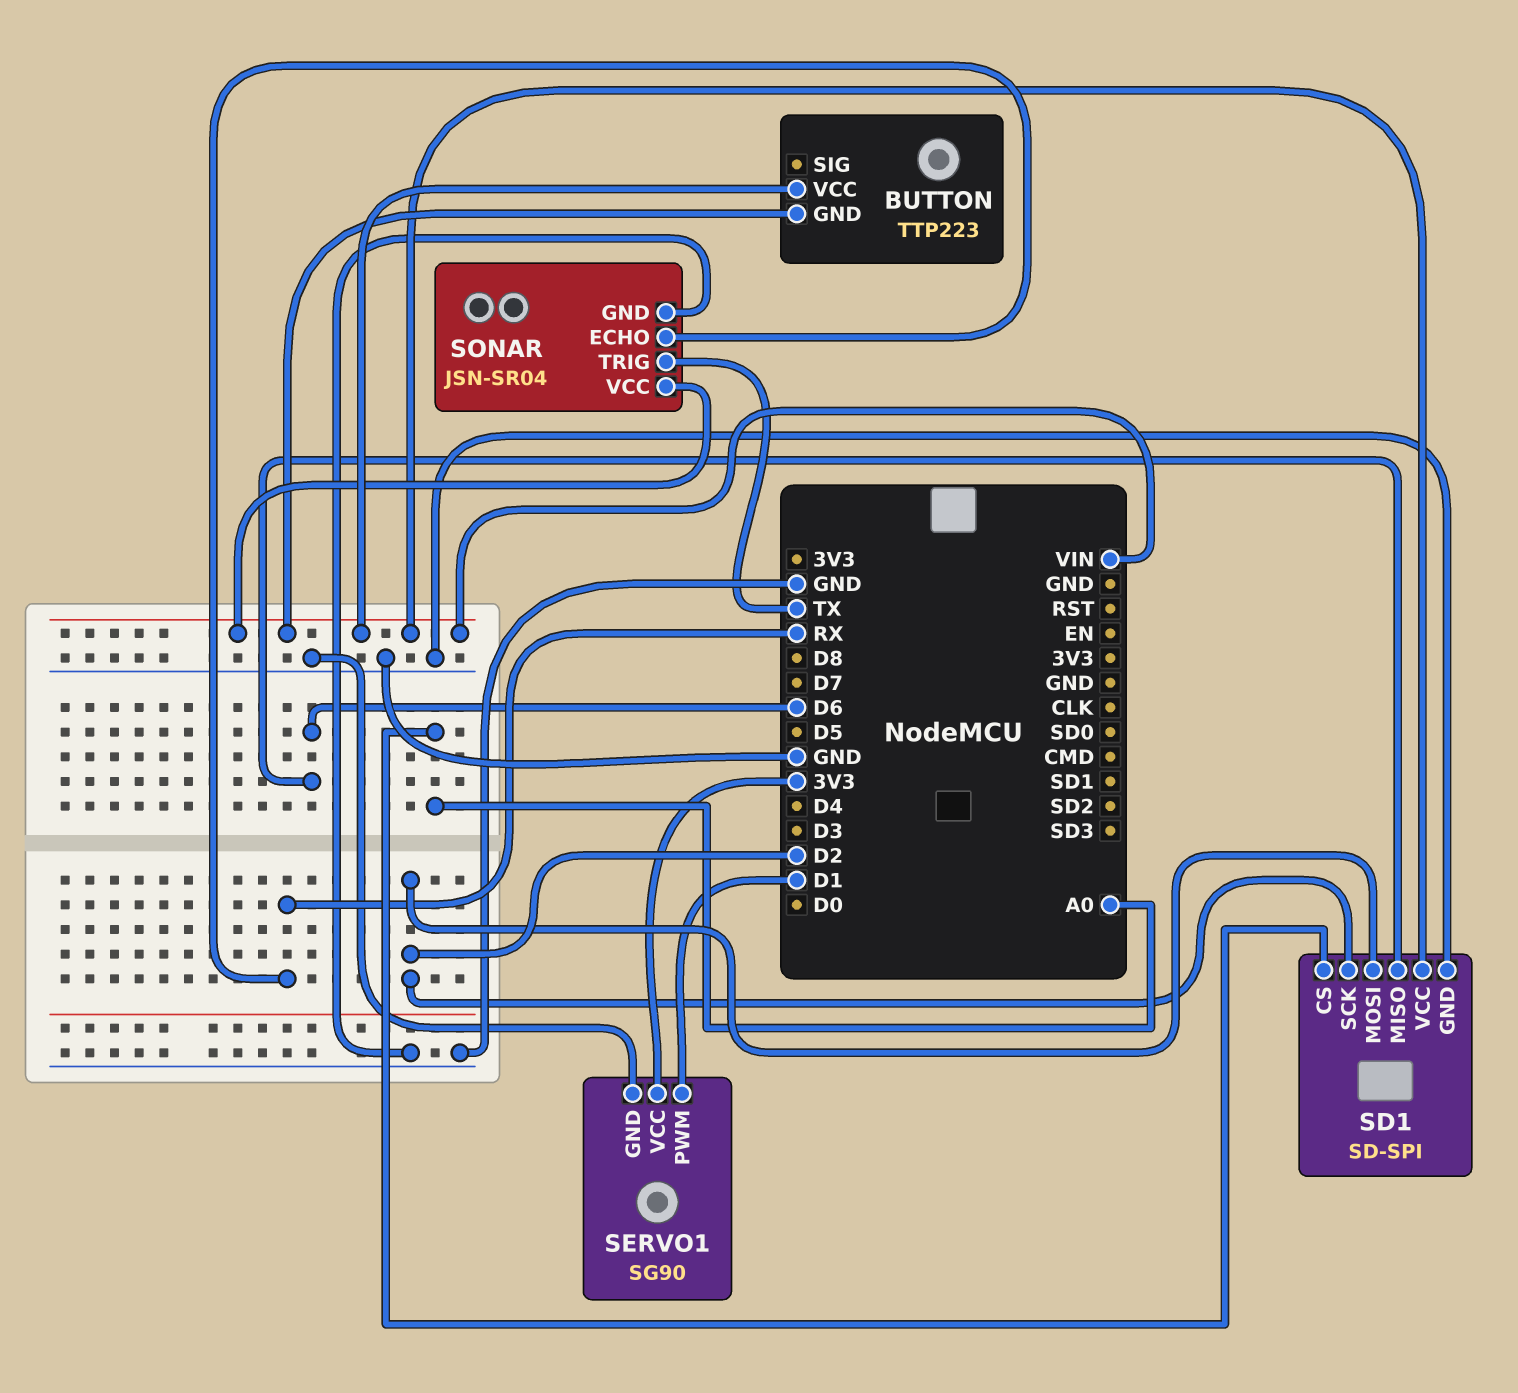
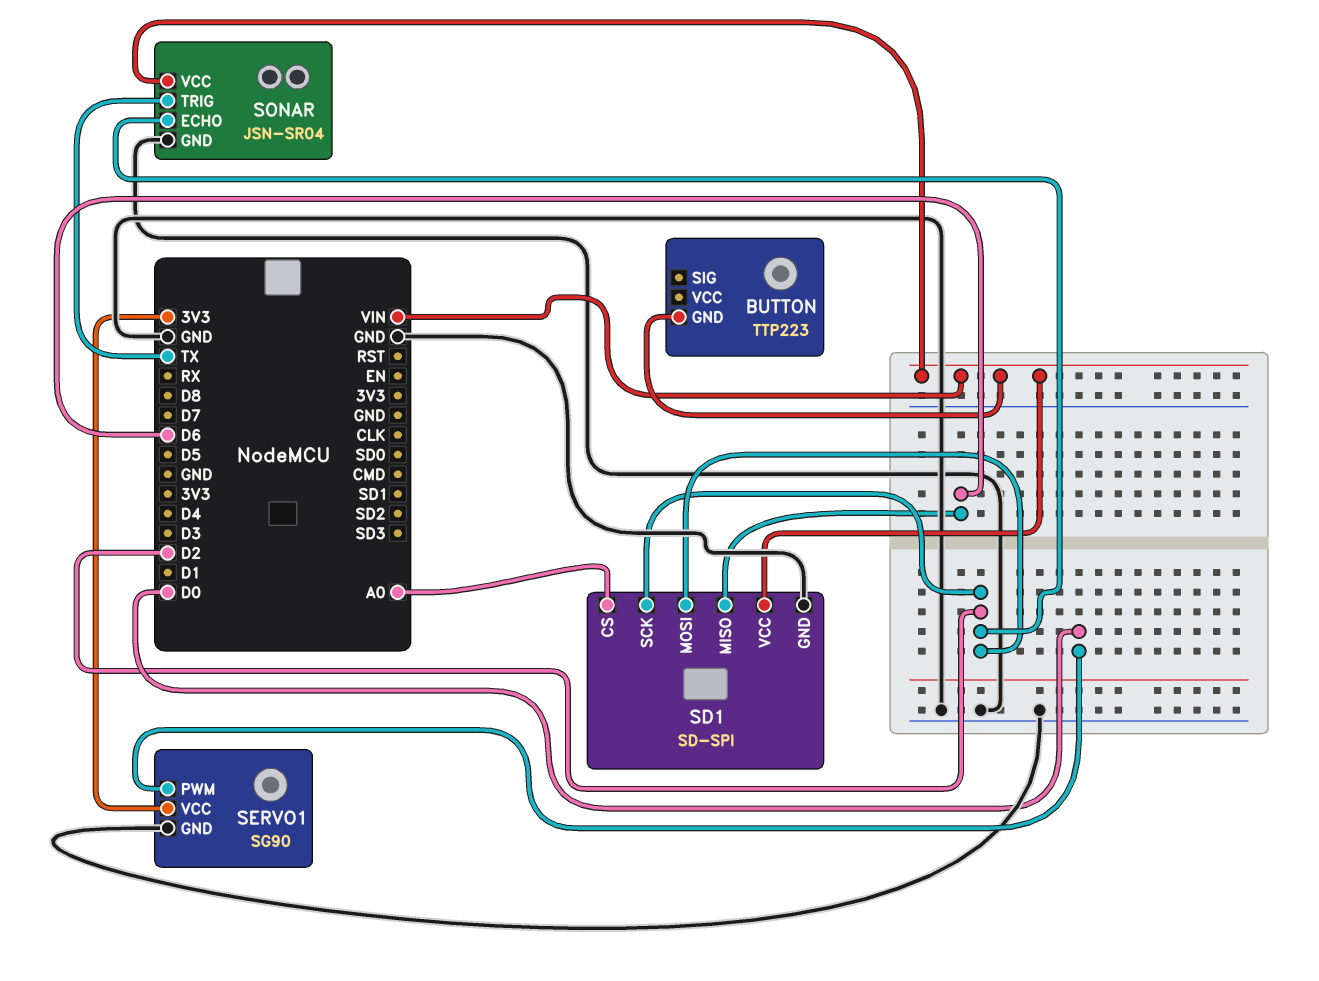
BUTTON pin VCC: VIN -> none
SERVO1 pin PWM: D1 -> D0
SONAR pin ECHO: RX -> D2

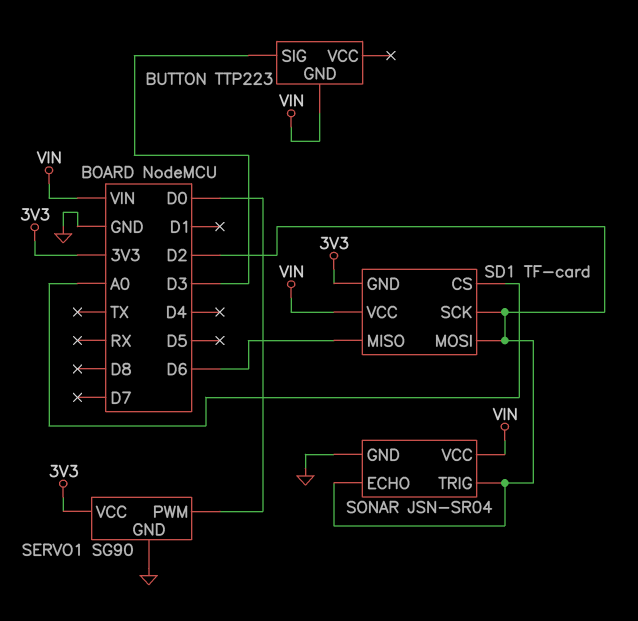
BUTTON pin SIG: none -> D3
SD1: SD-SPI -> TF-card
SD1 pin GND: GND -> 3V3
SONAR pin TRIG: TX -> D2

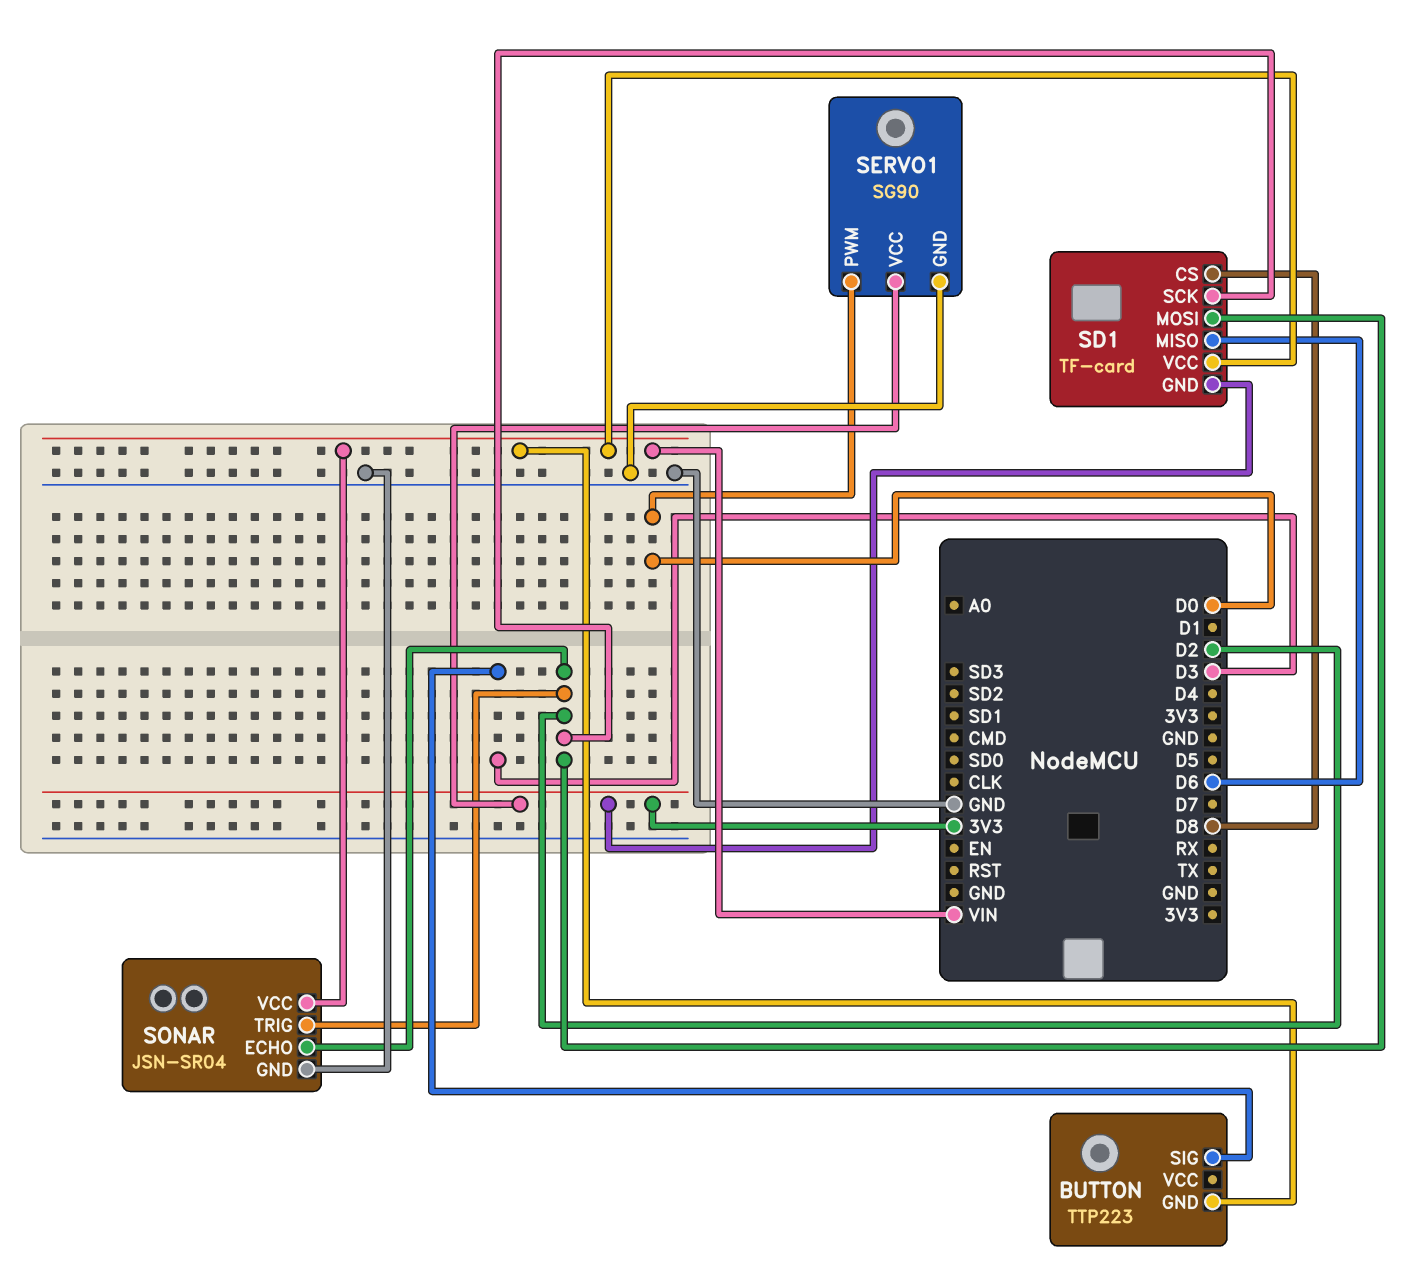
SD1 pin CS: A0 -> D8

